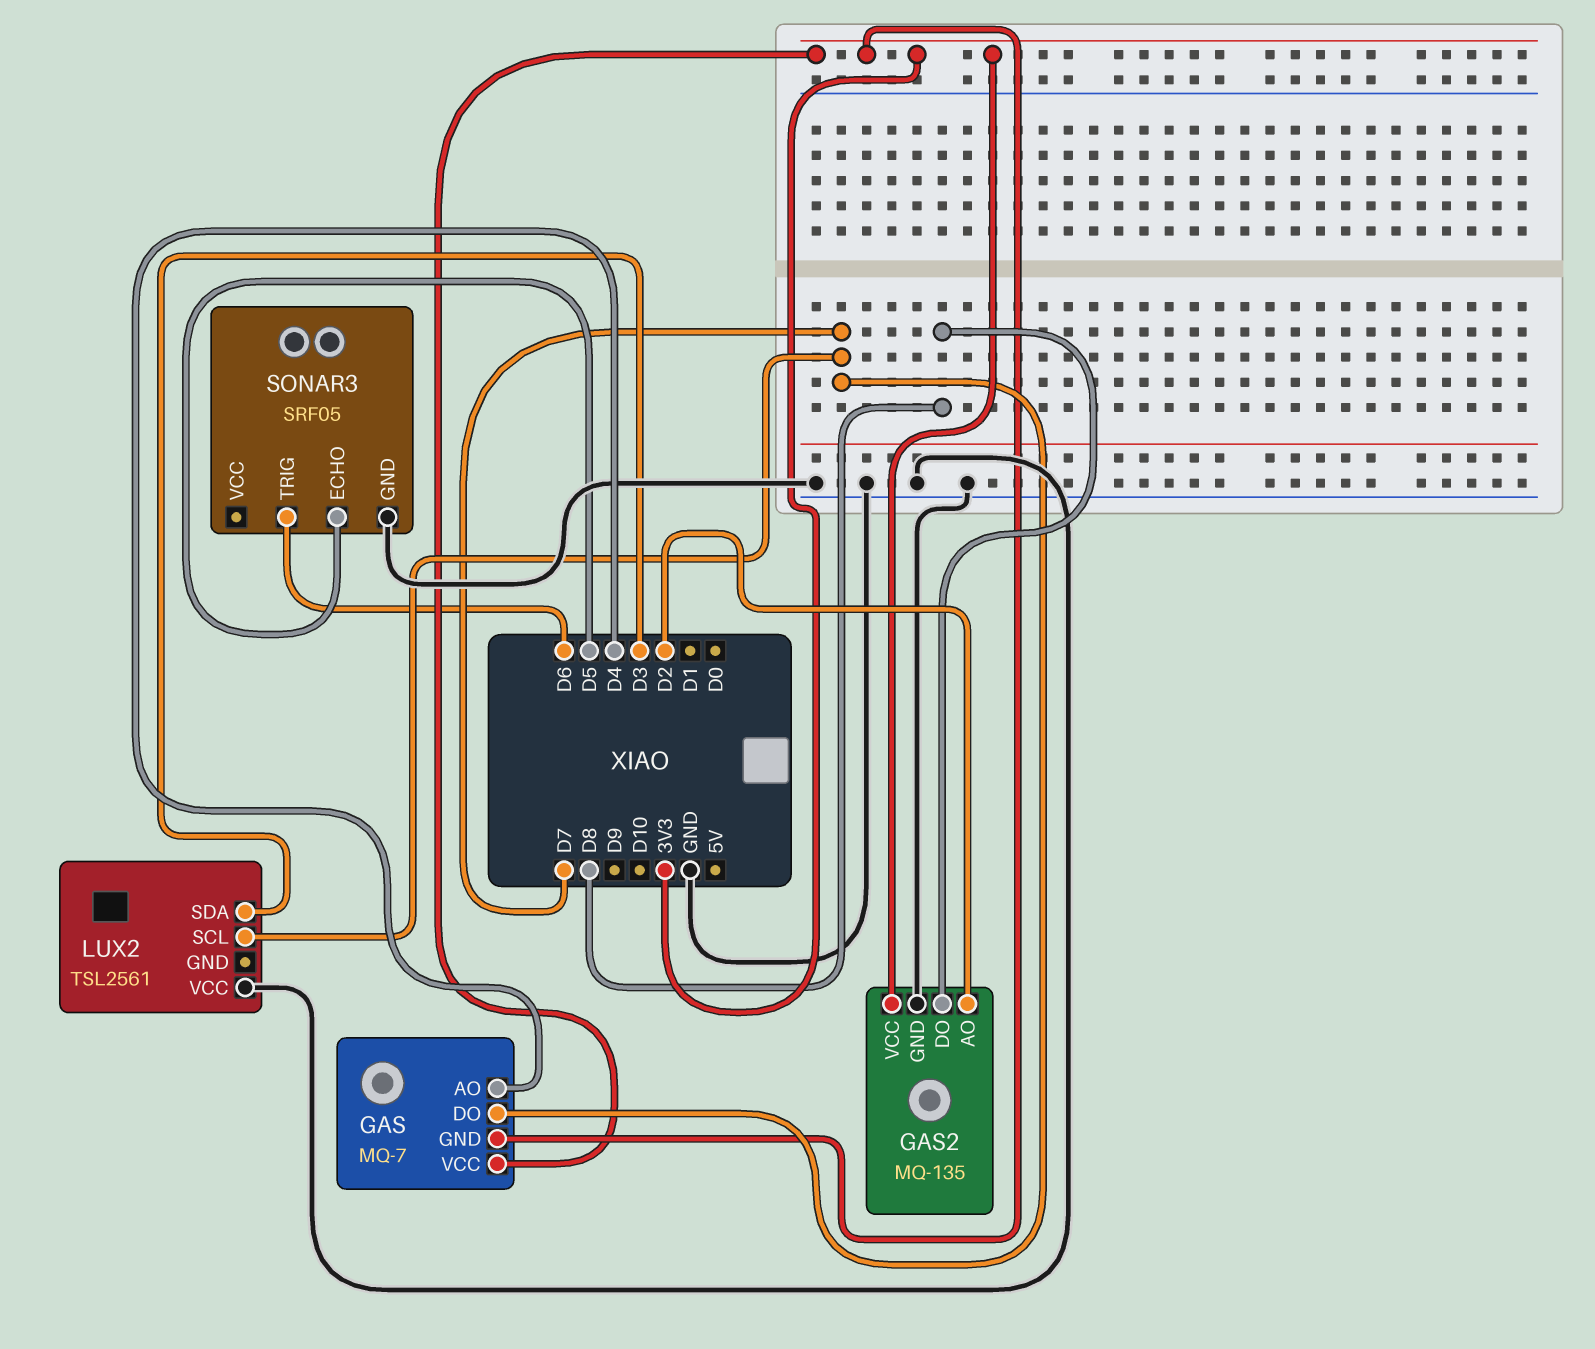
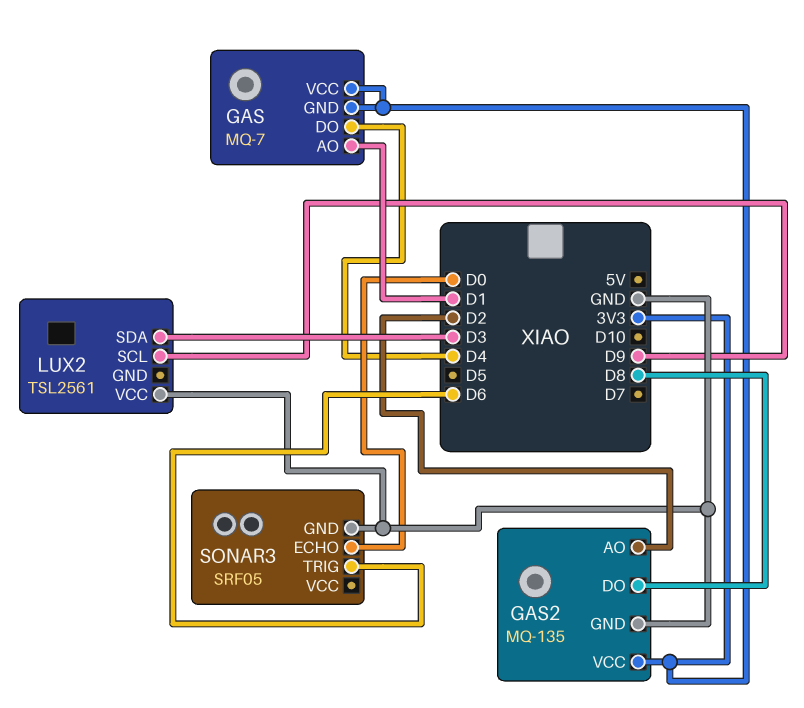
GAS pin AO: D4 -> D1
GAS pin DO: D7 -> D4
LUX2 pin SCL: D7 -> D9
SONAR3 pin ECHO: D5 -> D0

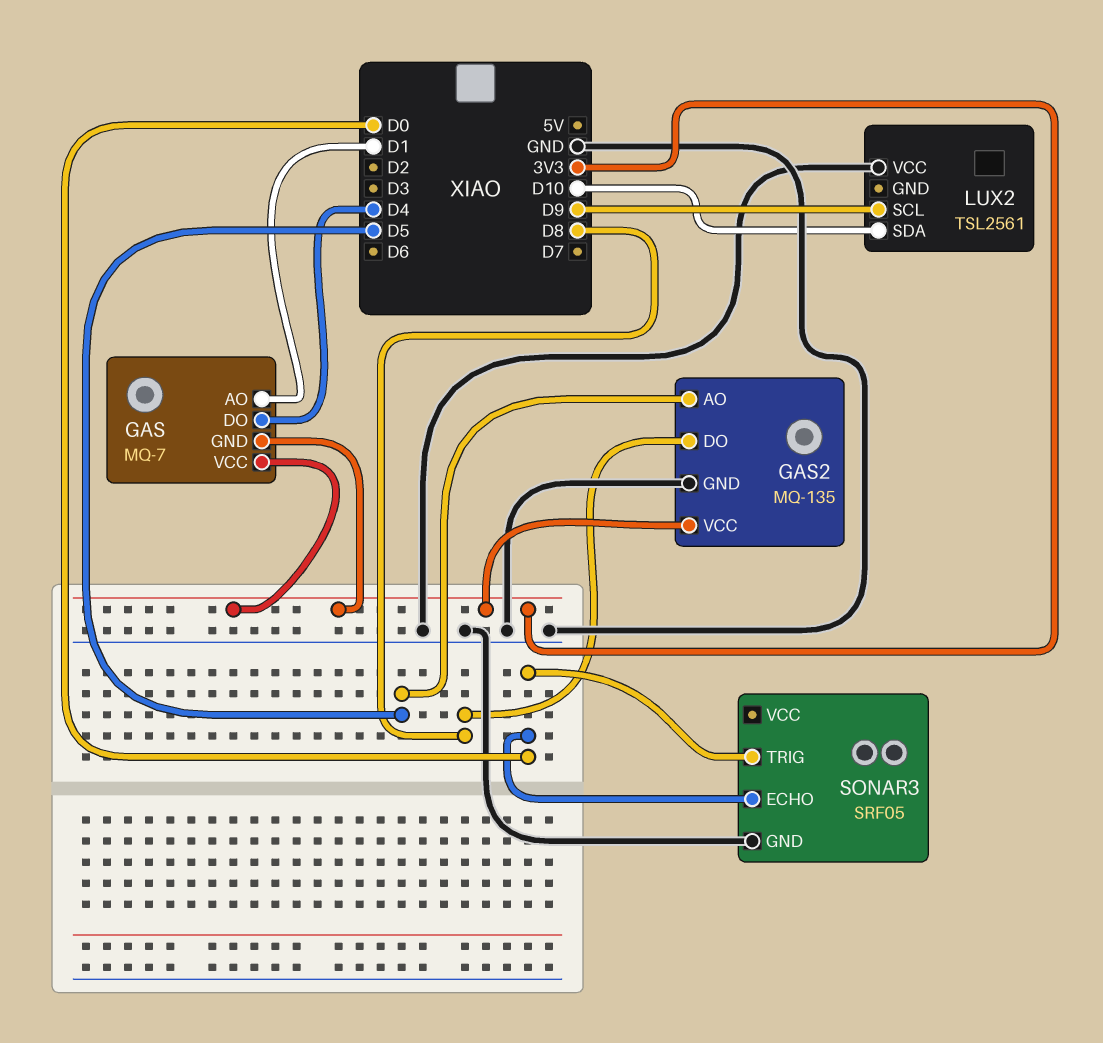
GAS2 pin AO: D2 -> D5
LUX2 pin SDA: D3 -> D10
SONAR3 pin TRIG: D6 -> D0

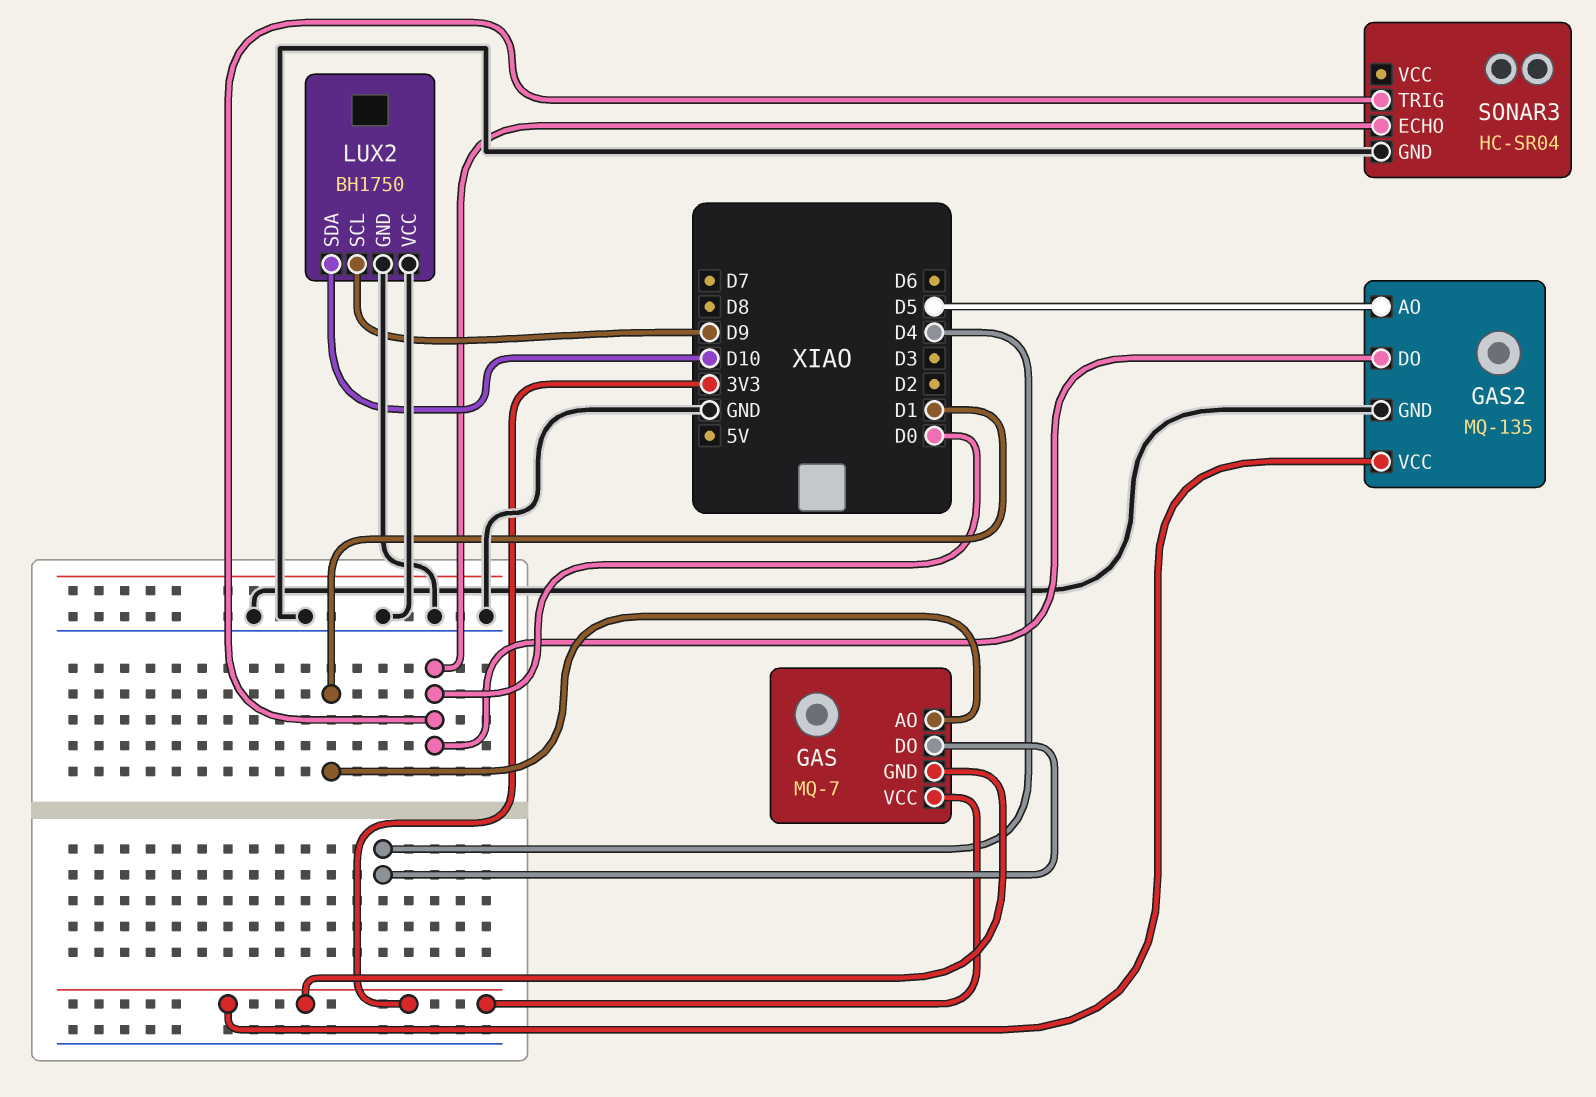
GAS2 pin DO: D8 -> D0
LUX2: TSL2561 -> BH1750
LUX2 pin GND: none -> GND
SONAR3: SRF05 -> HC-SR04

